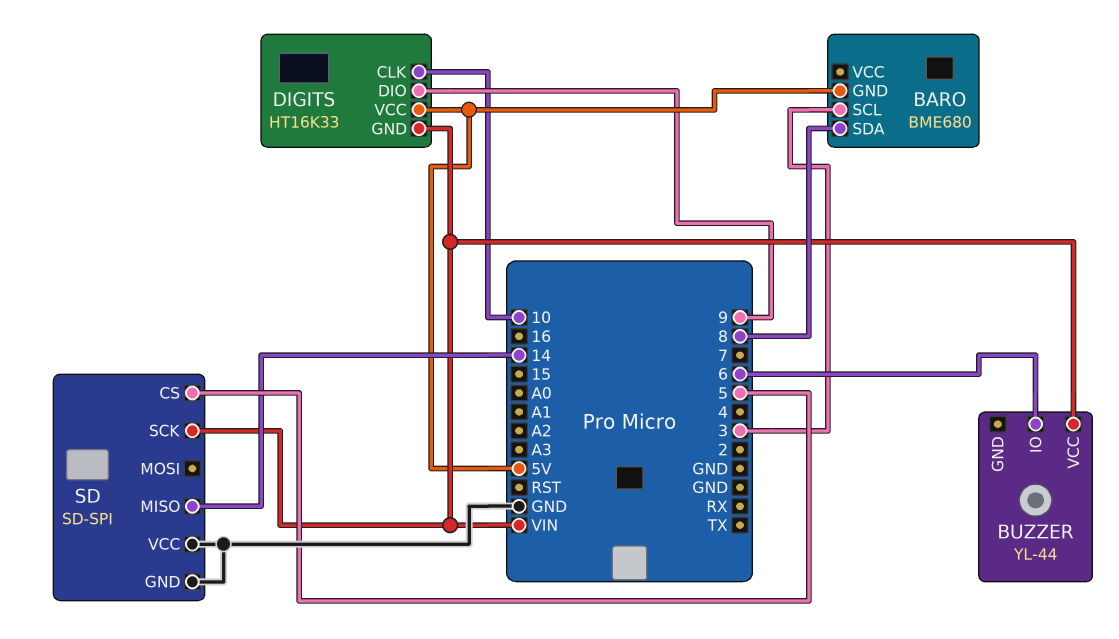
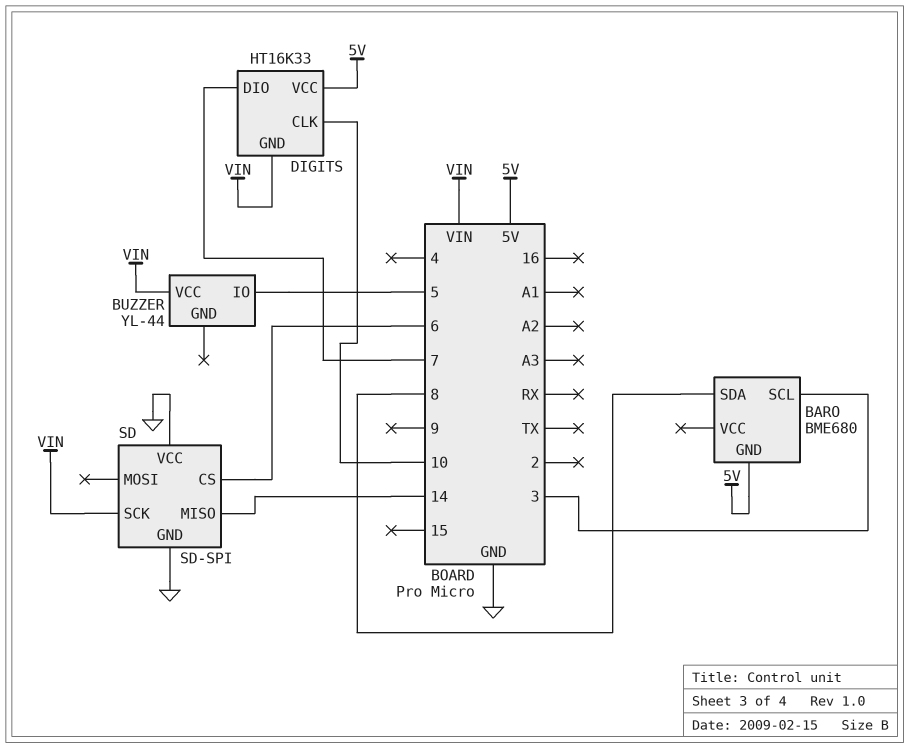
BUZZER pin IO: 6 -> 5
DIGITS pin DIO: 9 -> 7
SD pin CS: 5 -> 6

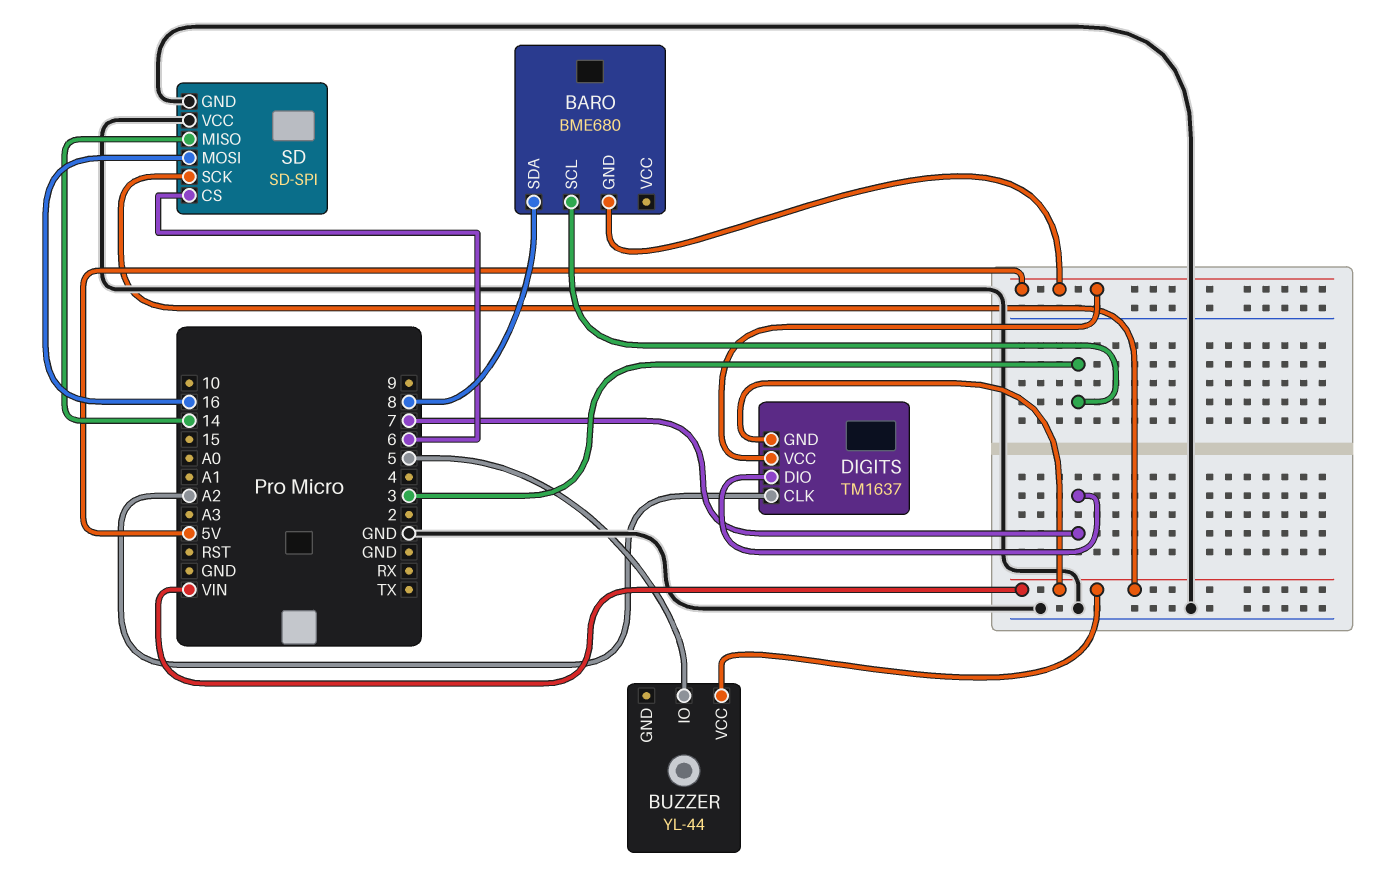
DIGITS: HT16K33 -> TM1637
DIGITS pin CLK: 10 -> A2
SD pin MOSI: none -> 16

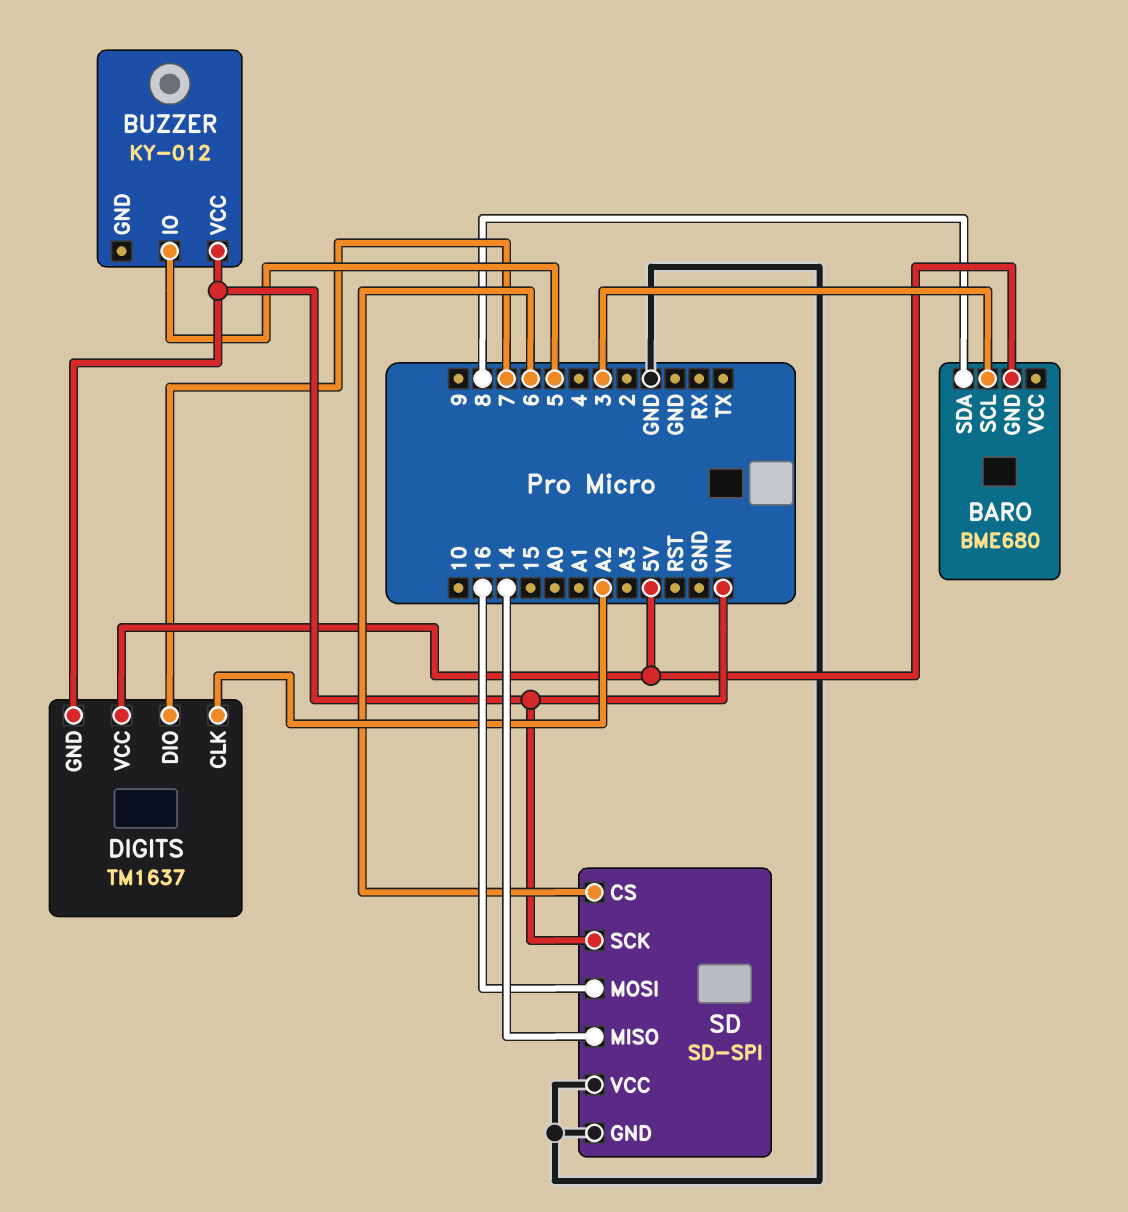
BUZZER: YL-44 -> KY-012

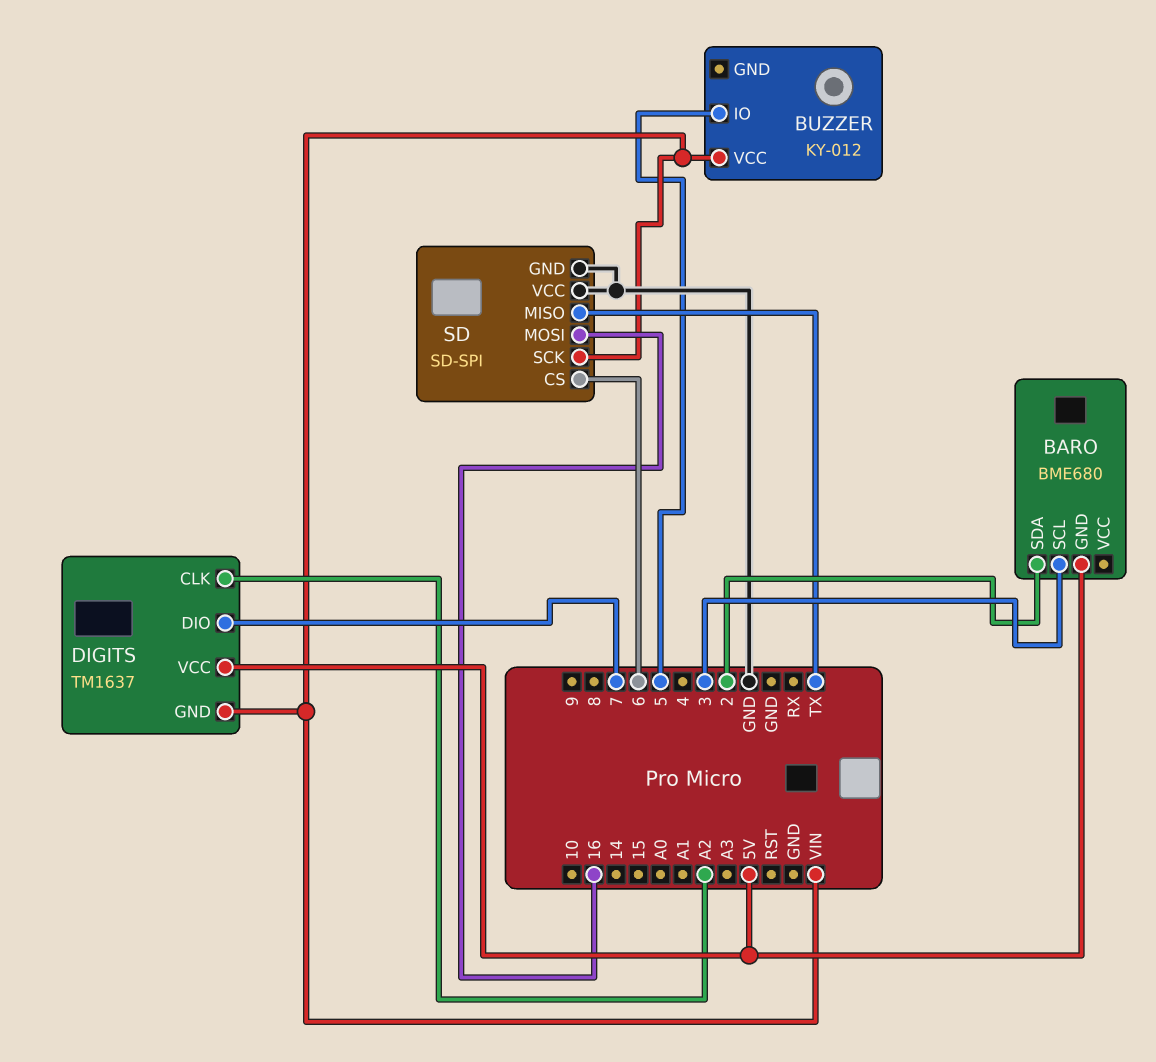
BARO pin SDA: 8 -> 2
SD pin MISO: 14 -> TX

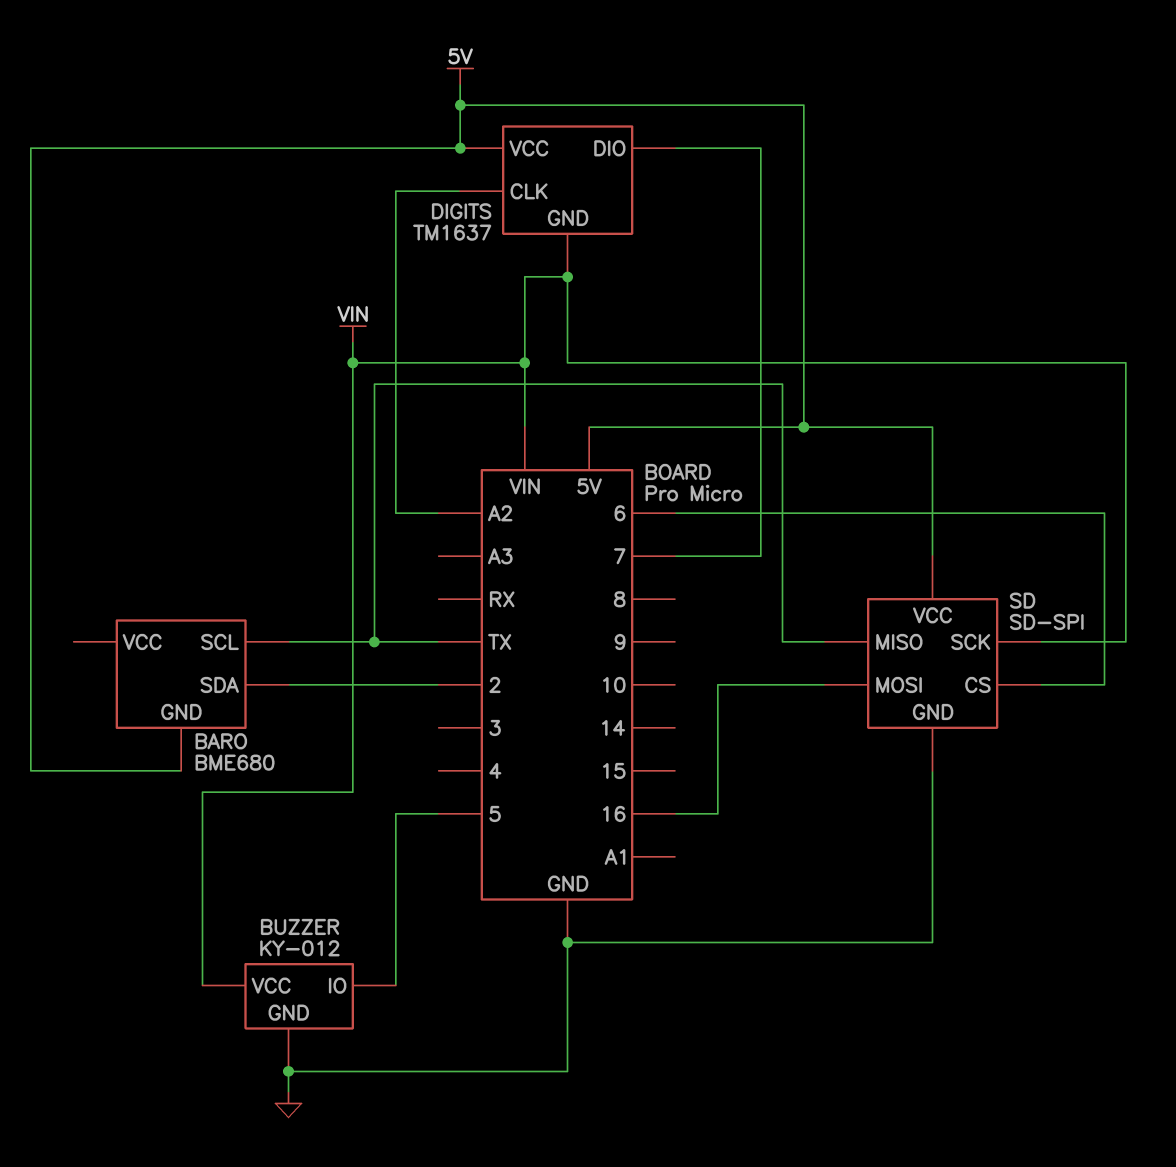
BARO pin SCL: 3 -> TX
BUZZER pin GND: none -> GND
SD pin VCC: GND -> 5V

